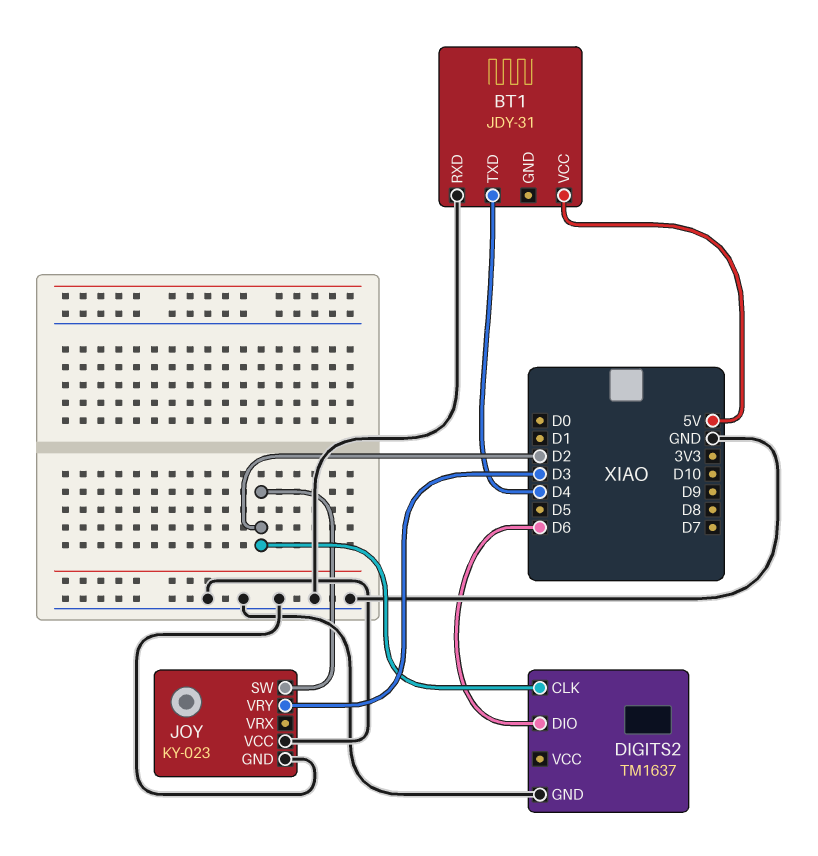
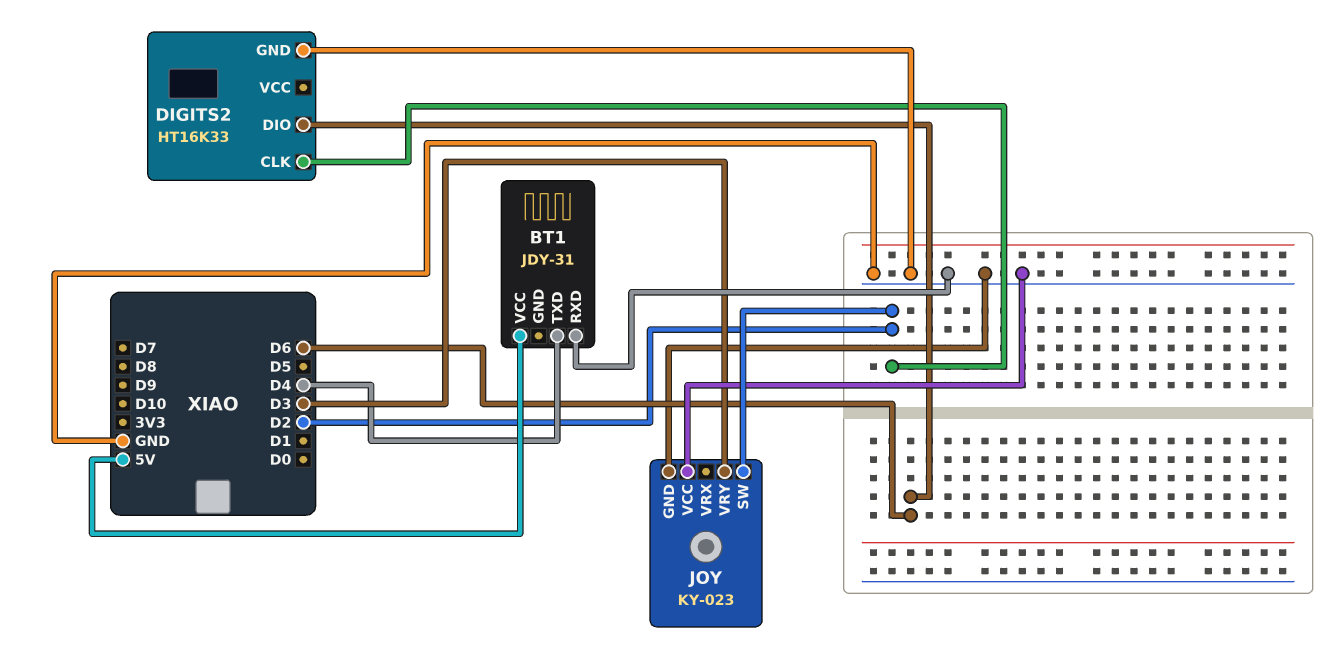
DIGITS2: TM1637 -> HT16K33

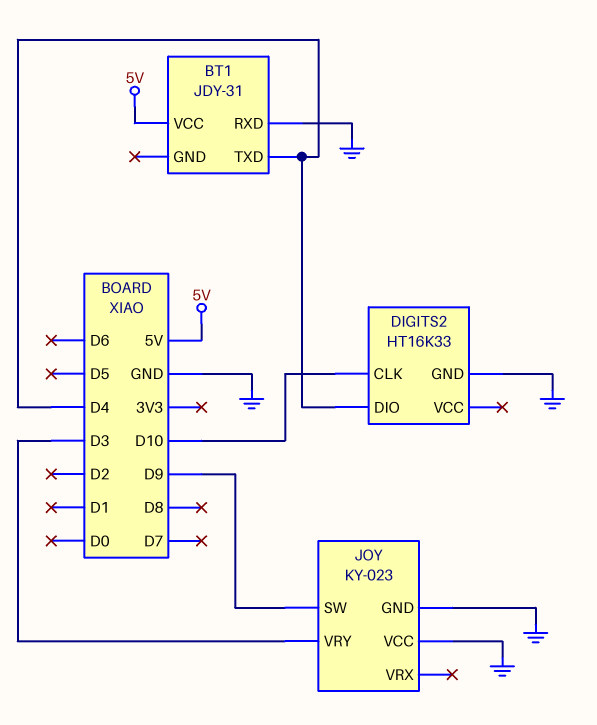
DIGITS2 pin CLK: D2 -> D10
DIGITS2 pin DIO: D6 -> D4
JOY pin SW: D2 -> D9

